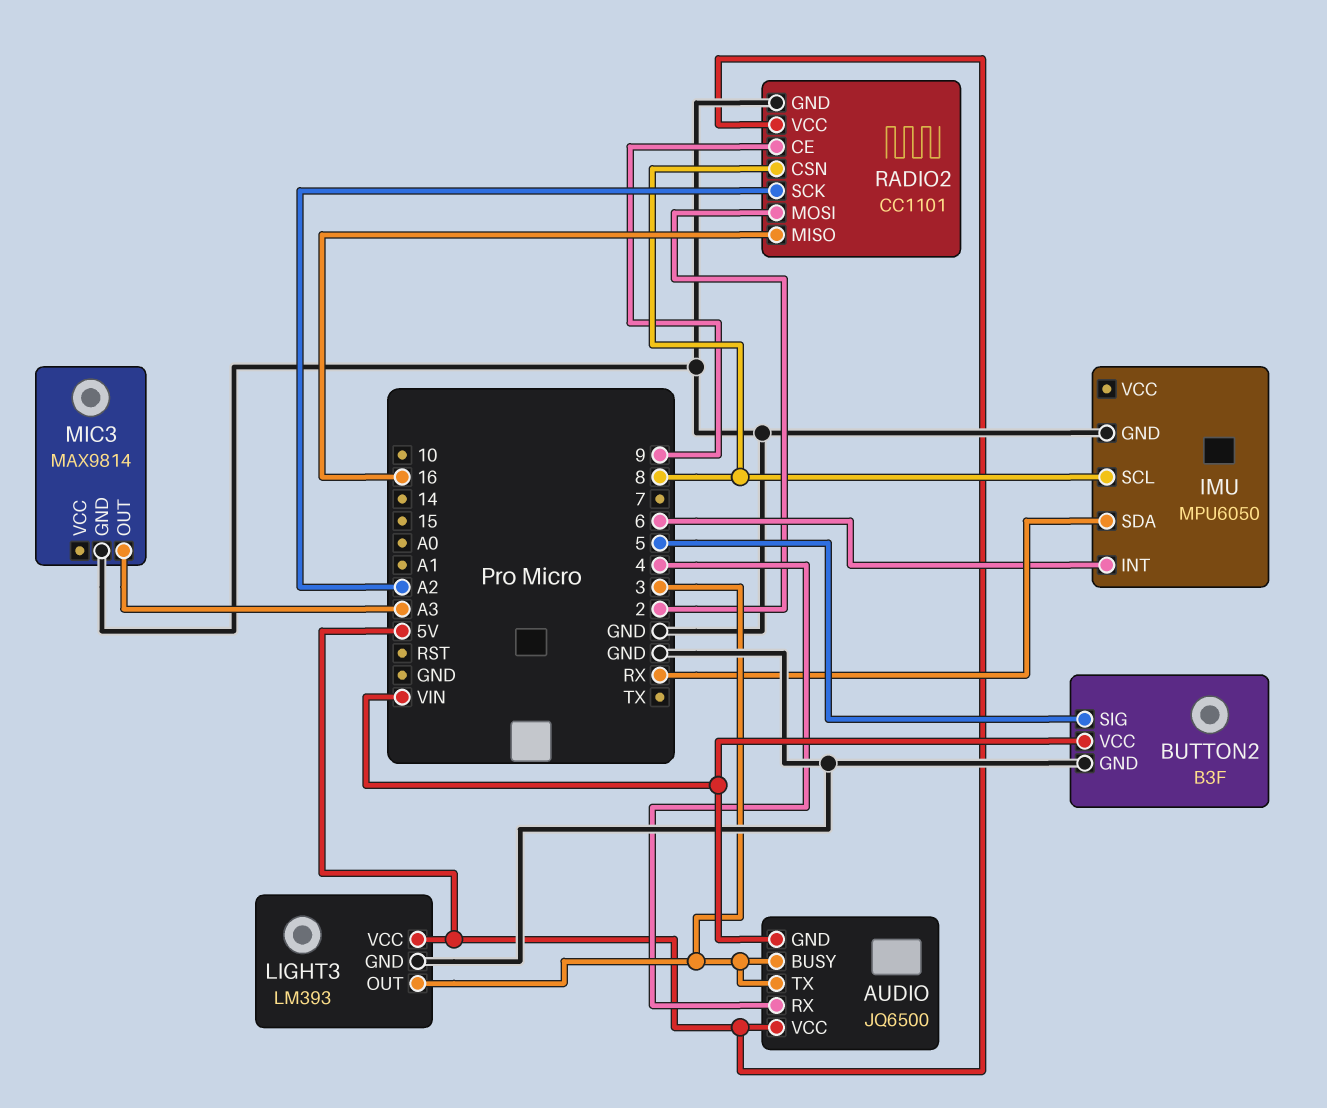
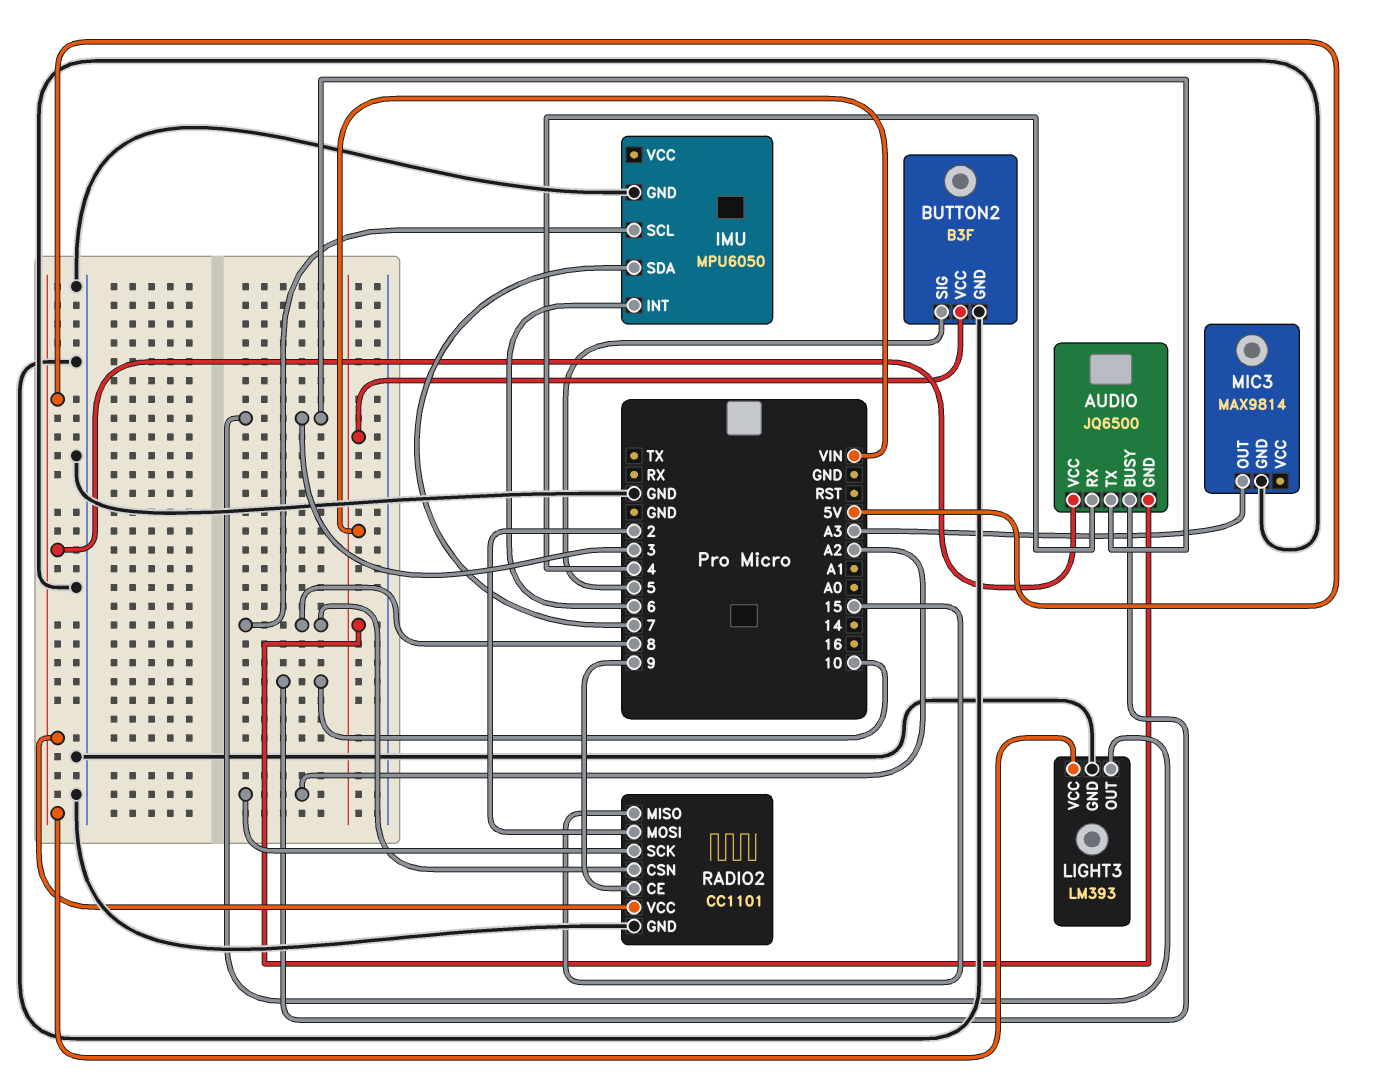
AUDIO pin BUSY: 3 -> 10
IMU pin SDA: RX -> 7
RADIO2 pin MISO: 16 -> 15

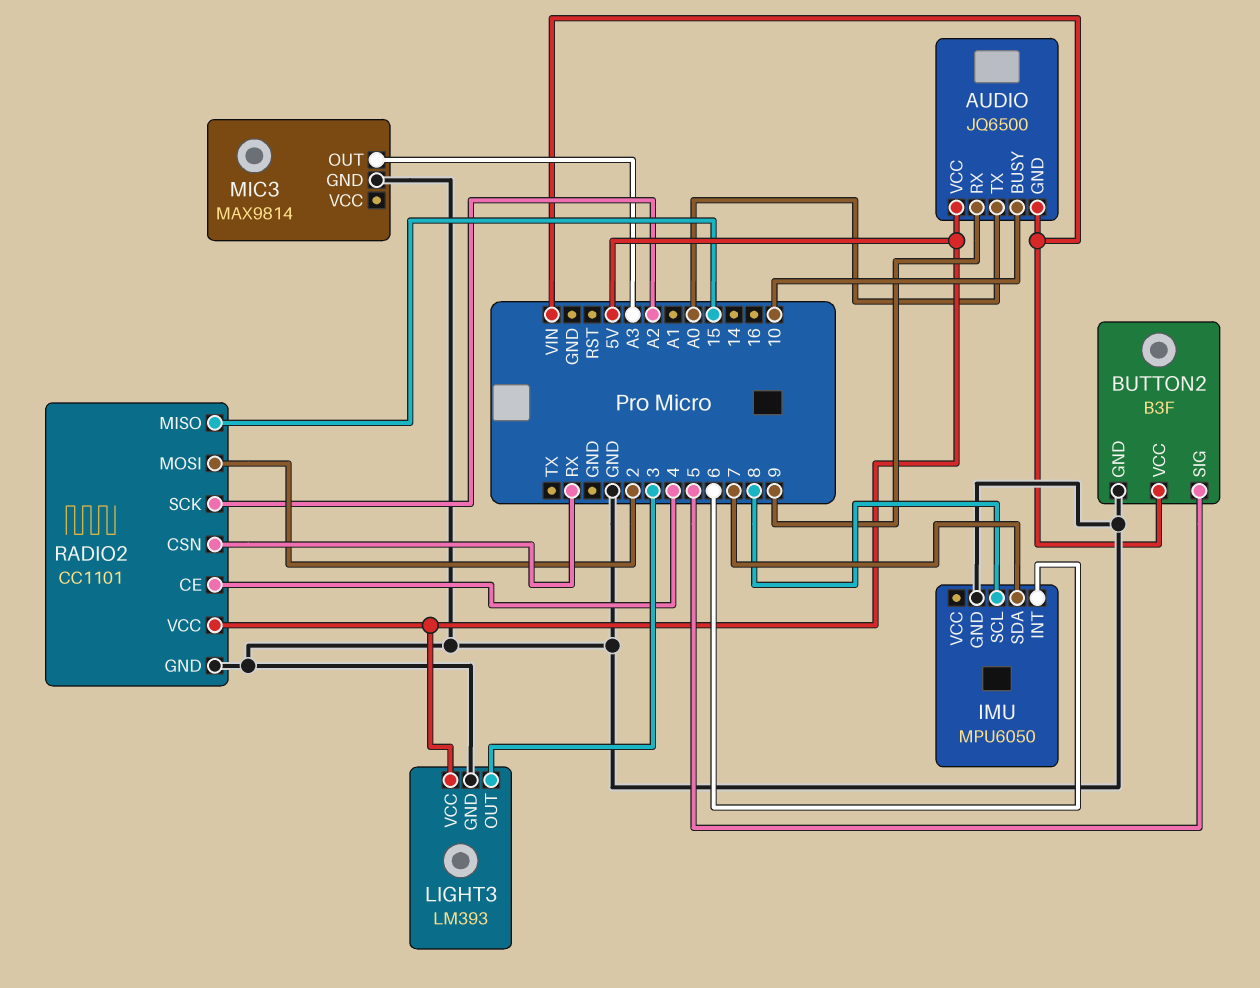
AUDIO pin RX: 4 -> 9
AUDIO pin TX: 3 -> A0
RADIO2 pin CE: 9 -> 4
RADIO2 pin CSN: 8 -> RX

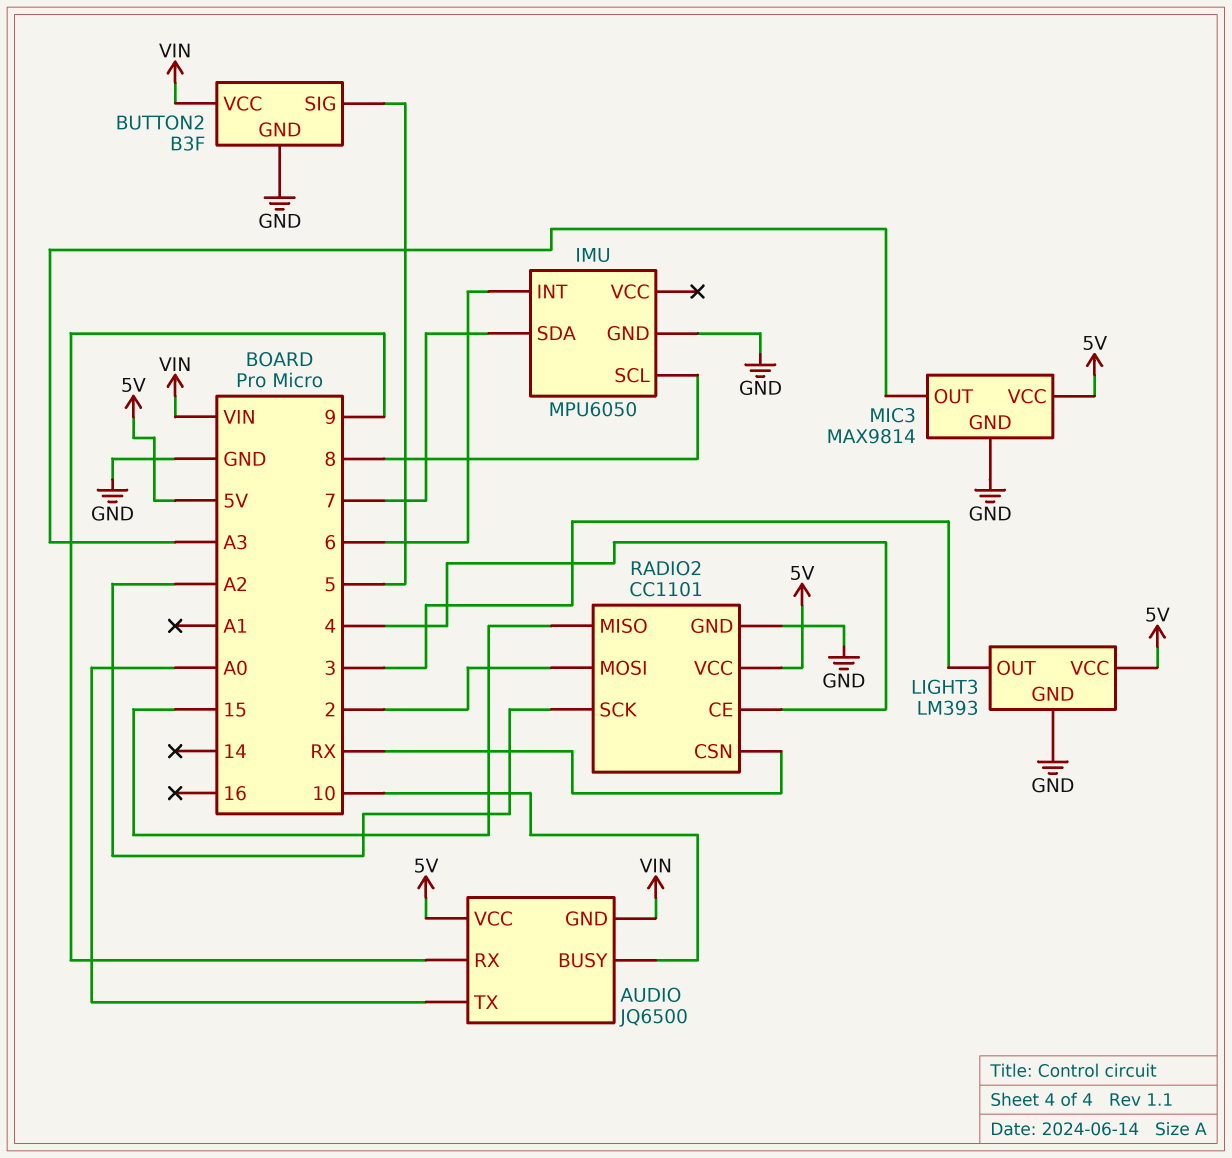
MIC3 pin VCC: none -> 5V

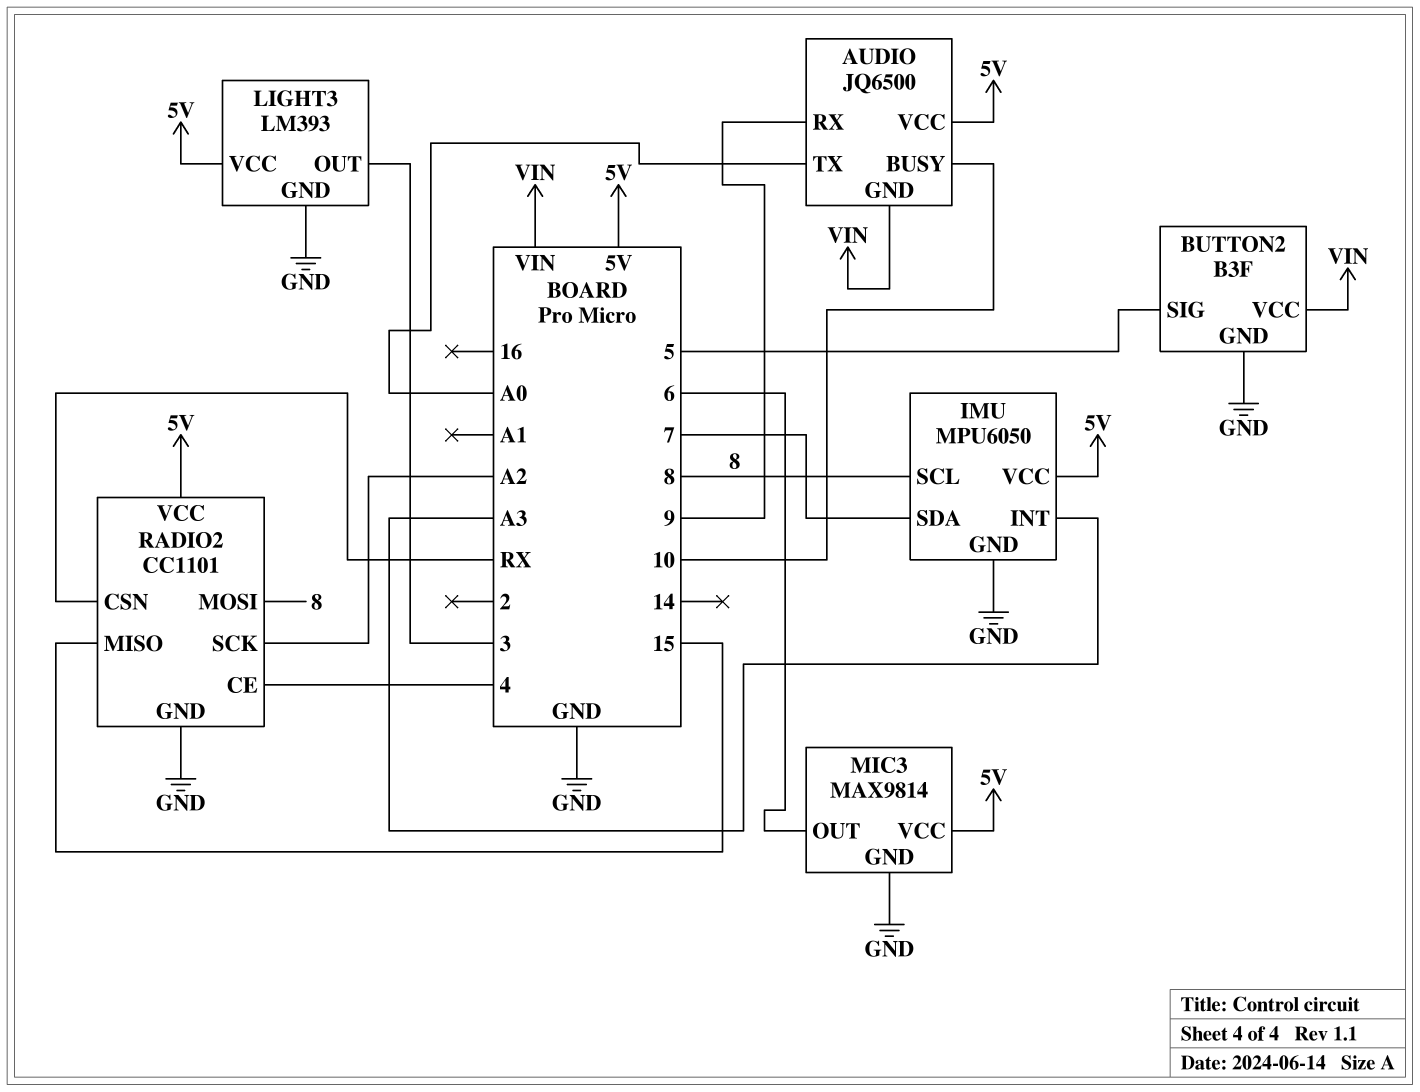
IMU pin INT: 6 -> A3
IMU pin VCC: none -> 5V
MIC3 pin OUT: A3 -> 6
RADIO2 pin MOSI: 2 -> 8

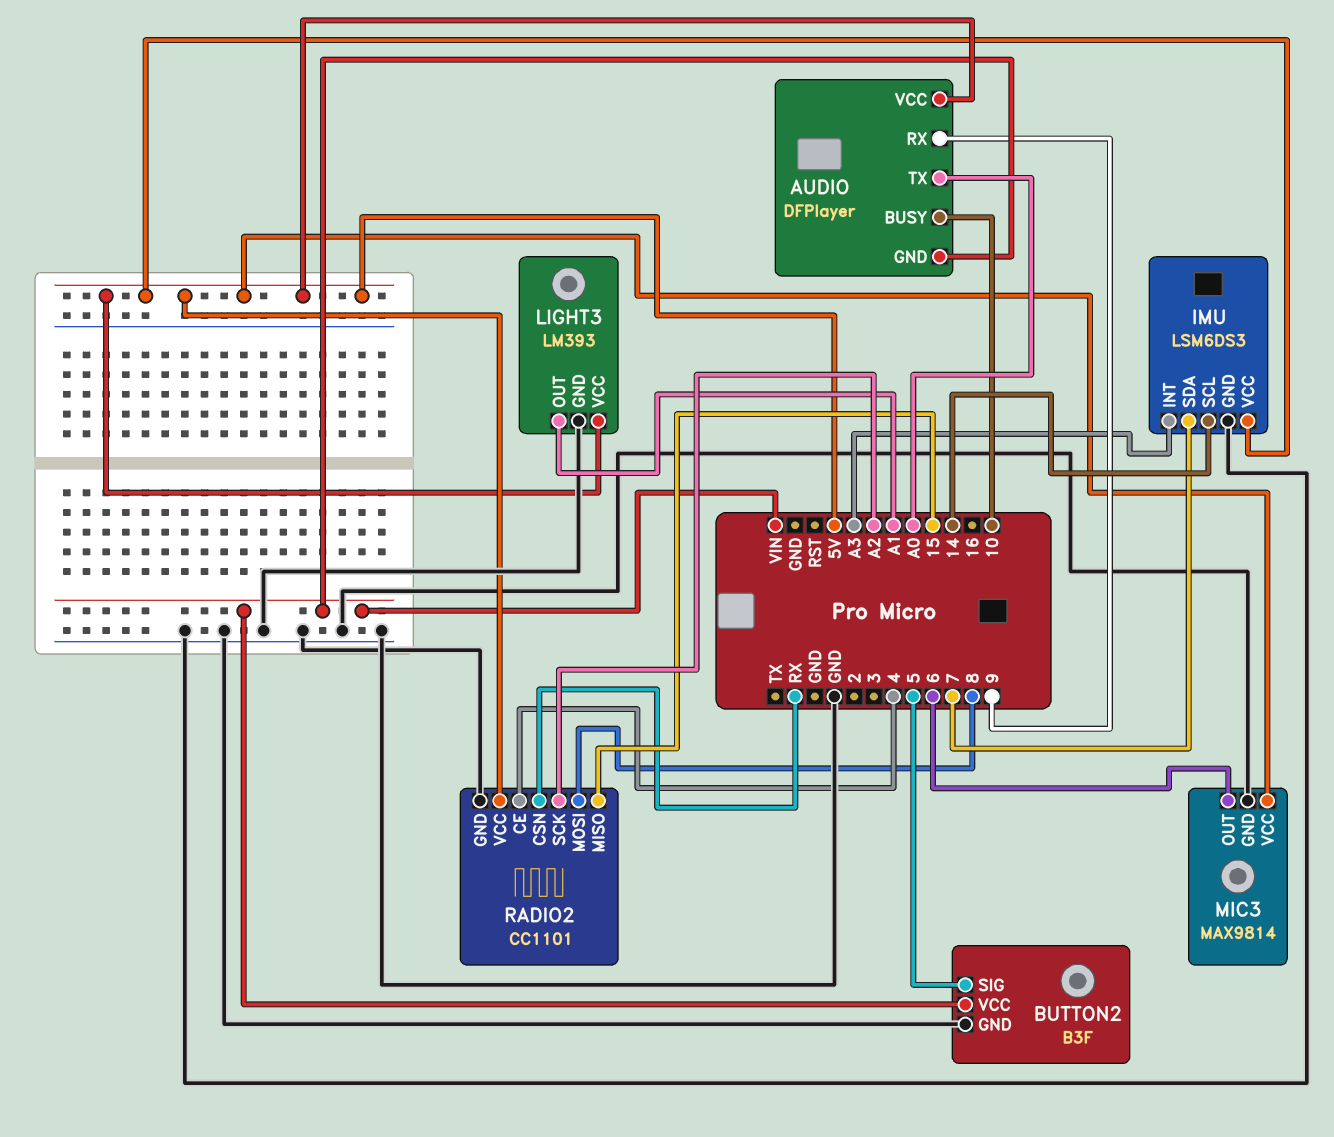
AUDIO: JQ6500 -> DFPlayer
IMU: MPU6050 -> LSM6DS3
IMU pin SCL: 8 -> 14
LIGHT3 pin OUT: 3 -> A1

